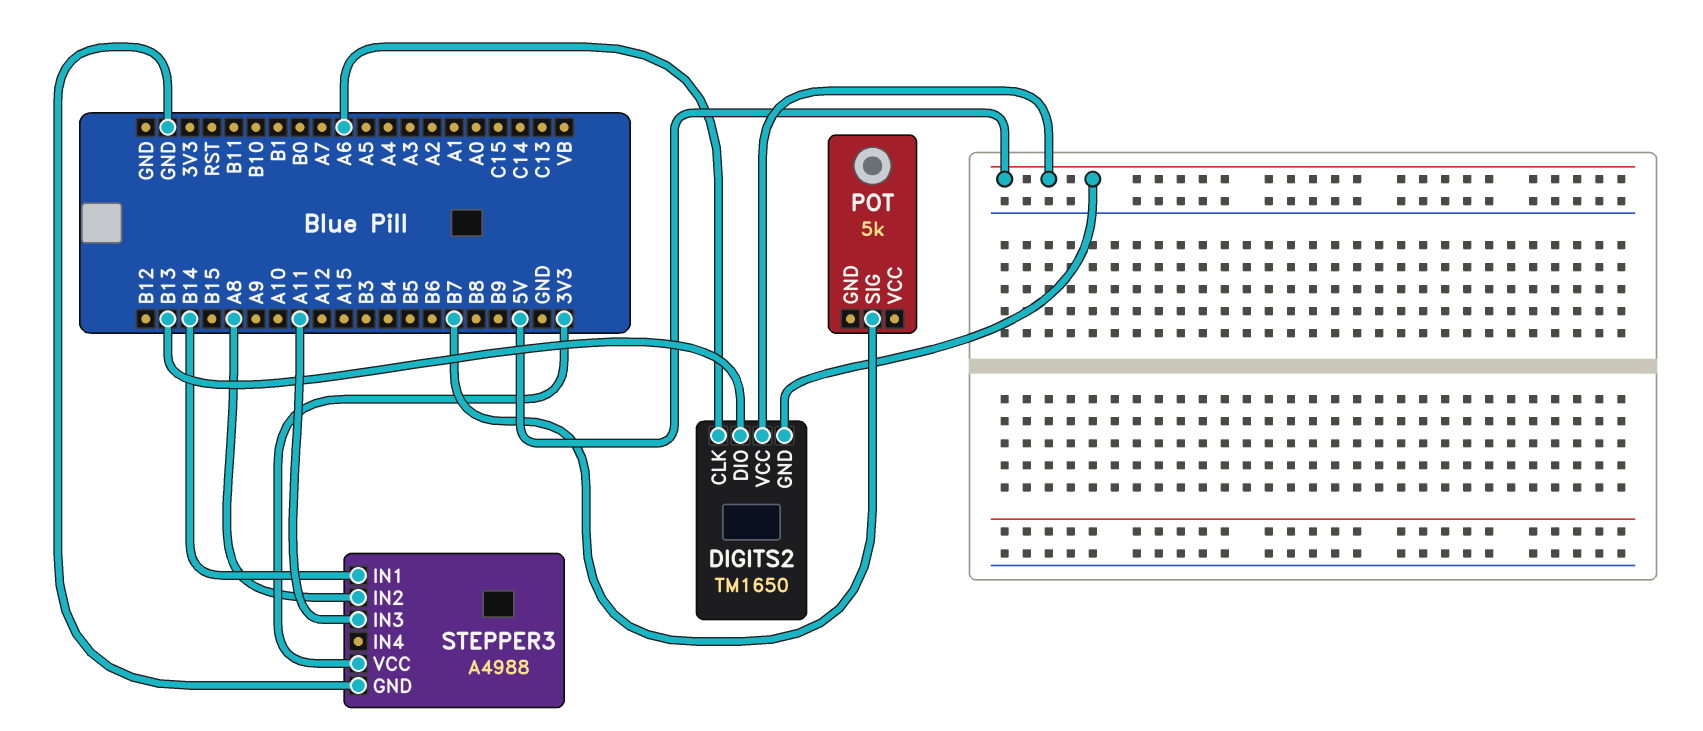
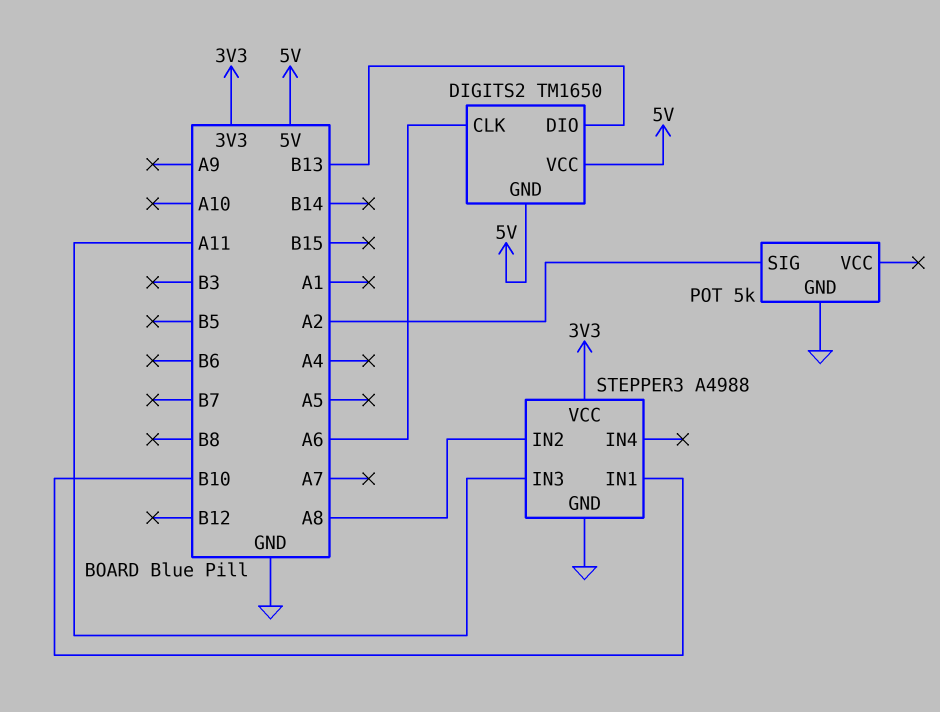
POT pin GND: none -> GND
POT pin SIG: B7 -> A2
STEPPER3 pin IN1: B14 -> B10

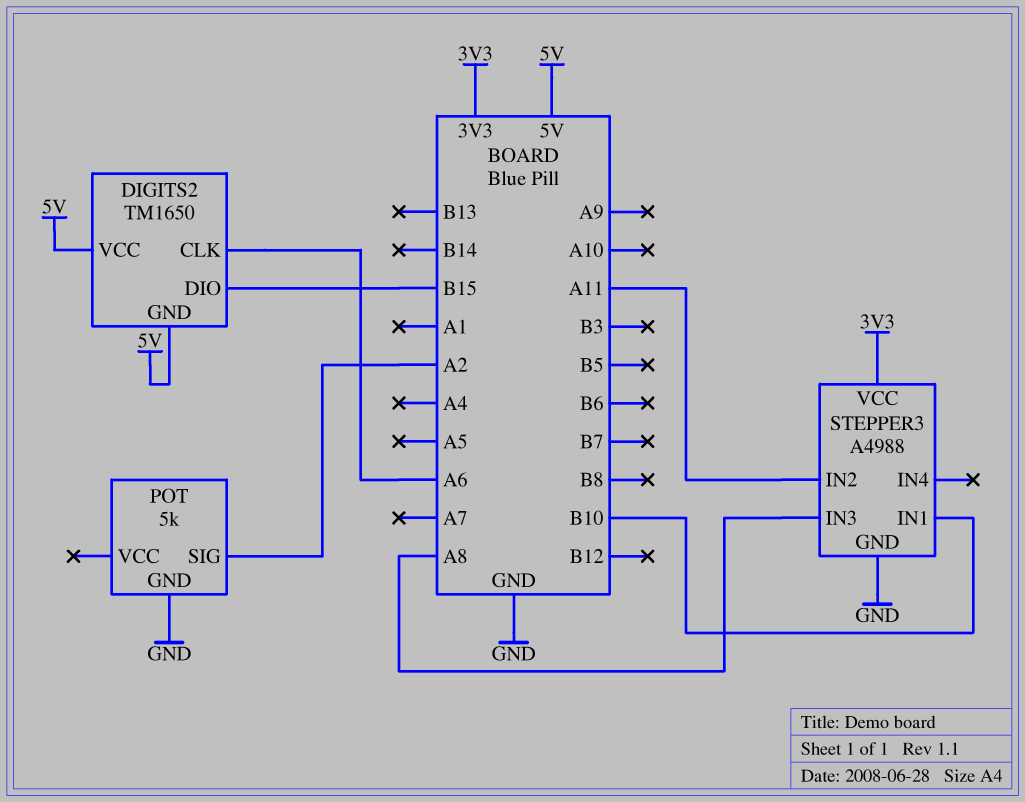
DIGITS2 pin DIO: B13 -> B15
STEPPER3 pin IN2: A8 -> A11
STEPPER3 pin IN3: A11 -> A8

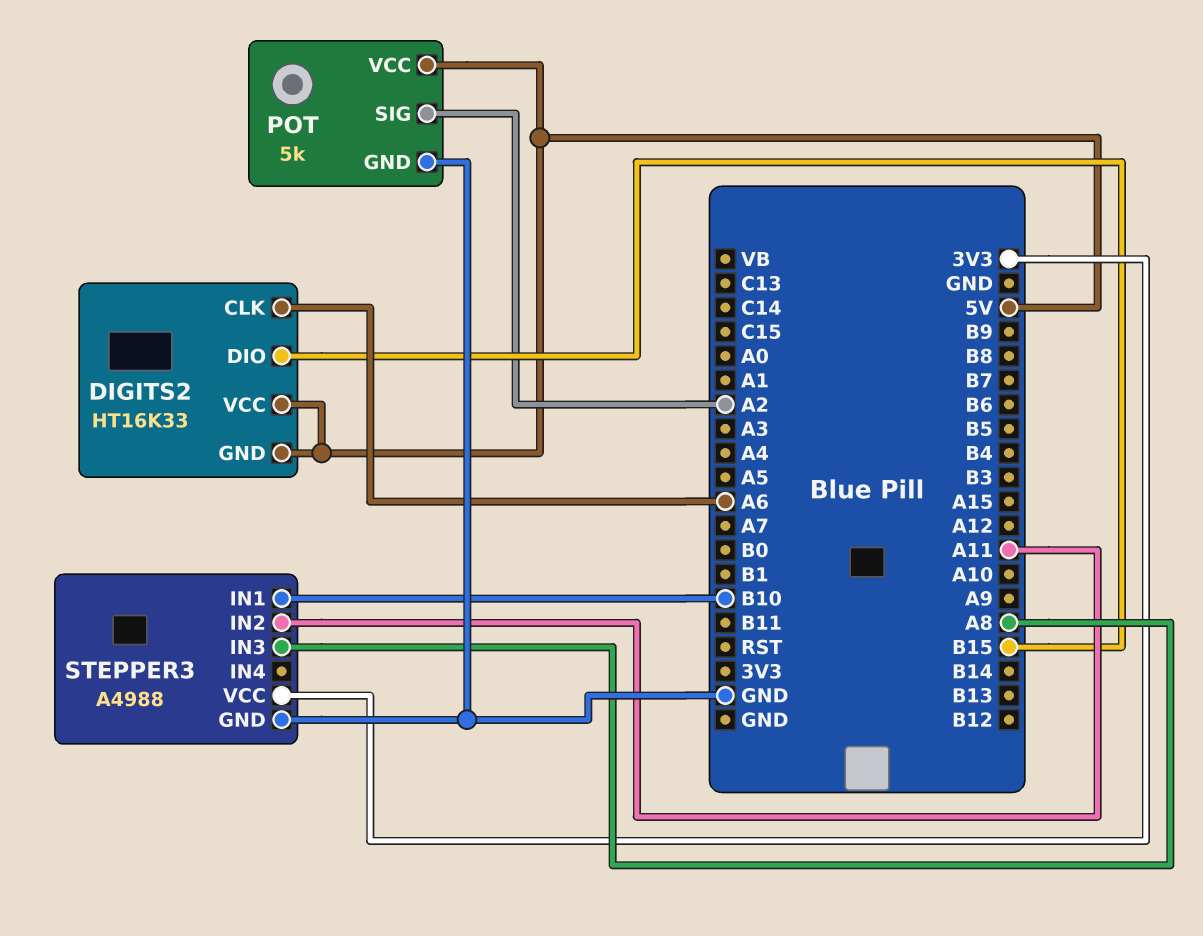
DIGITS2: TM1650 -> HT16K33
POT pin VCC: none -> 5V

